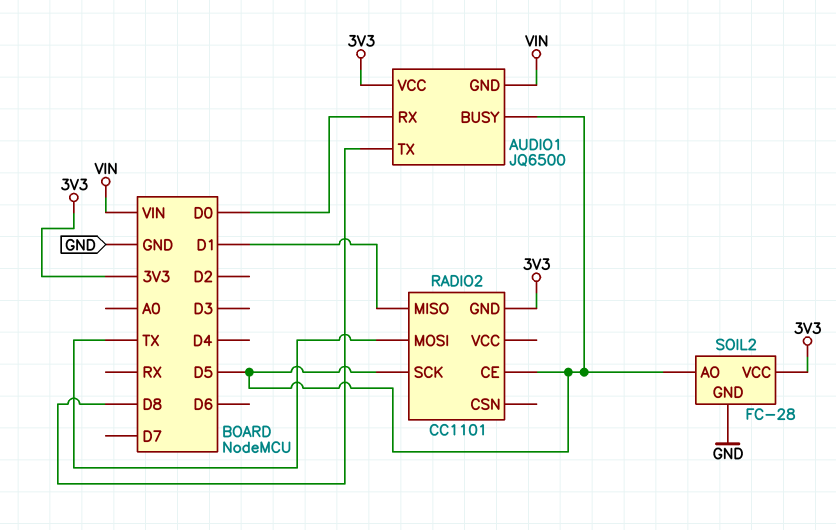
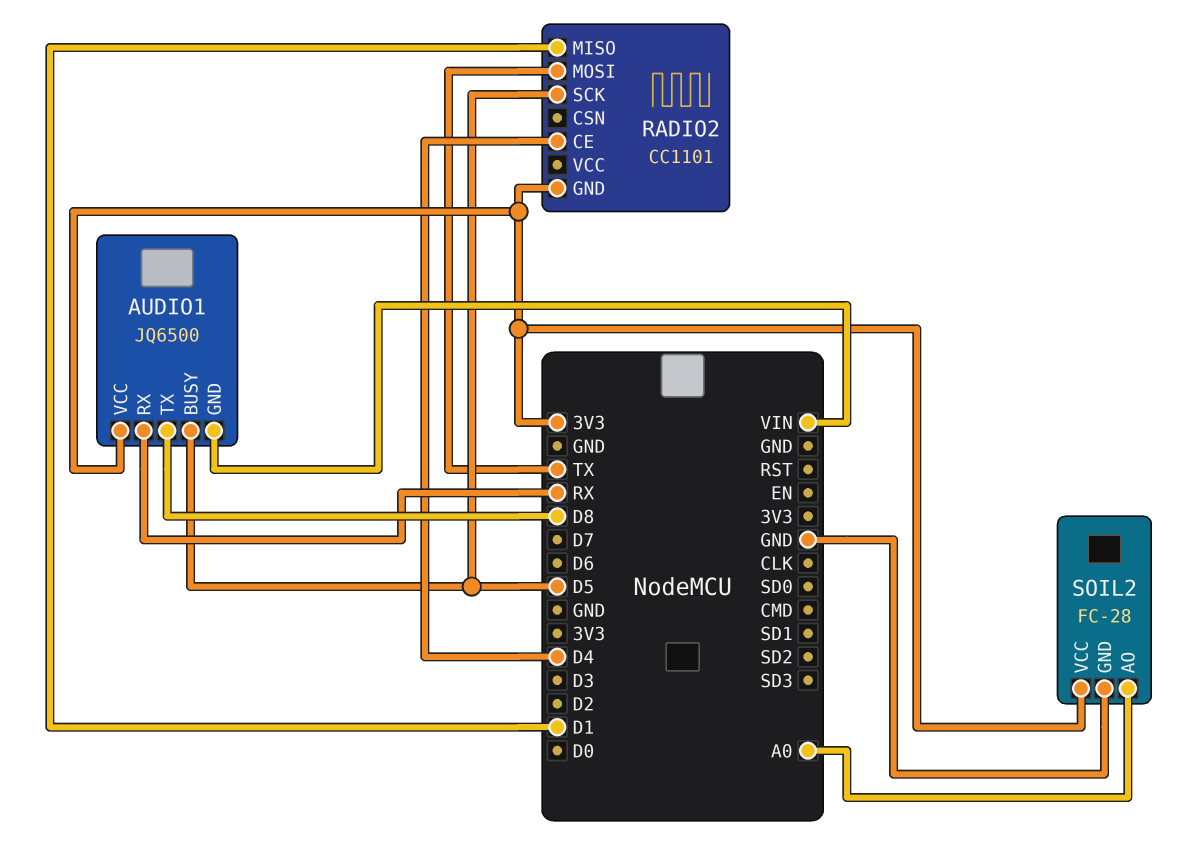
AUDIO1 pin RX: D0 -> RX
RADIO2 pin CE: D5 -> D4
SOIL2 pin AO: D5 -> A0

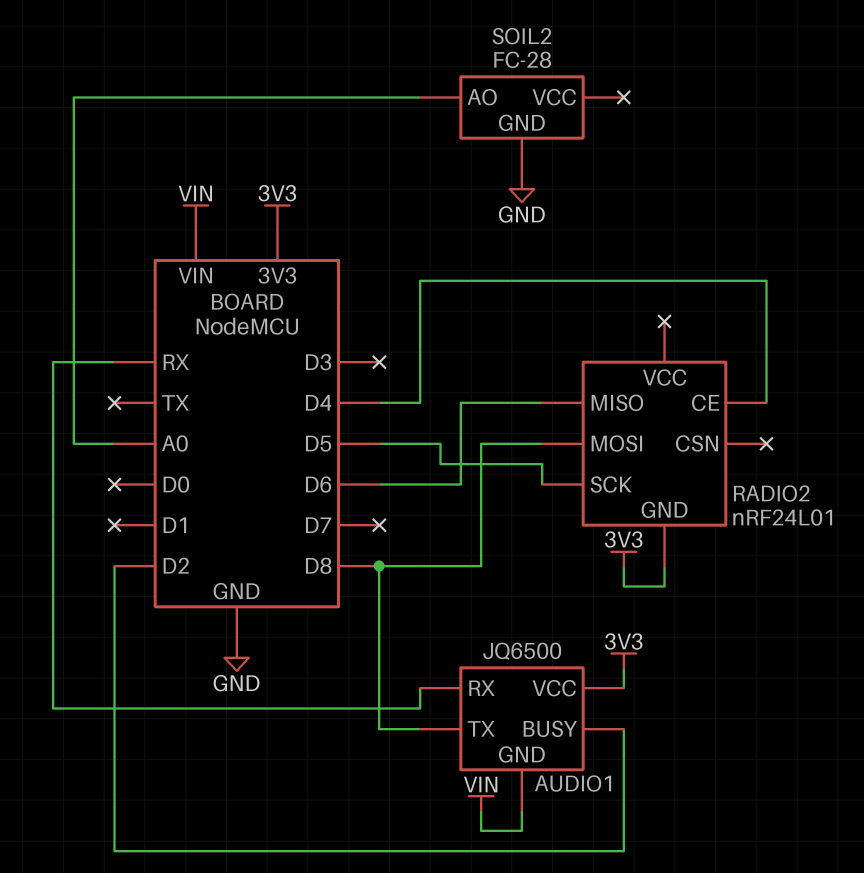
AUDIO1 pin BUSY: D5 -> D2
RADIO2: CC1101 -> nRF24L01
RADIO2 pin MISO: D1 -> D6
RADIO2 pin MOSI: TX -> D8
SOIL2 pin VCC: 3V3 -> none

